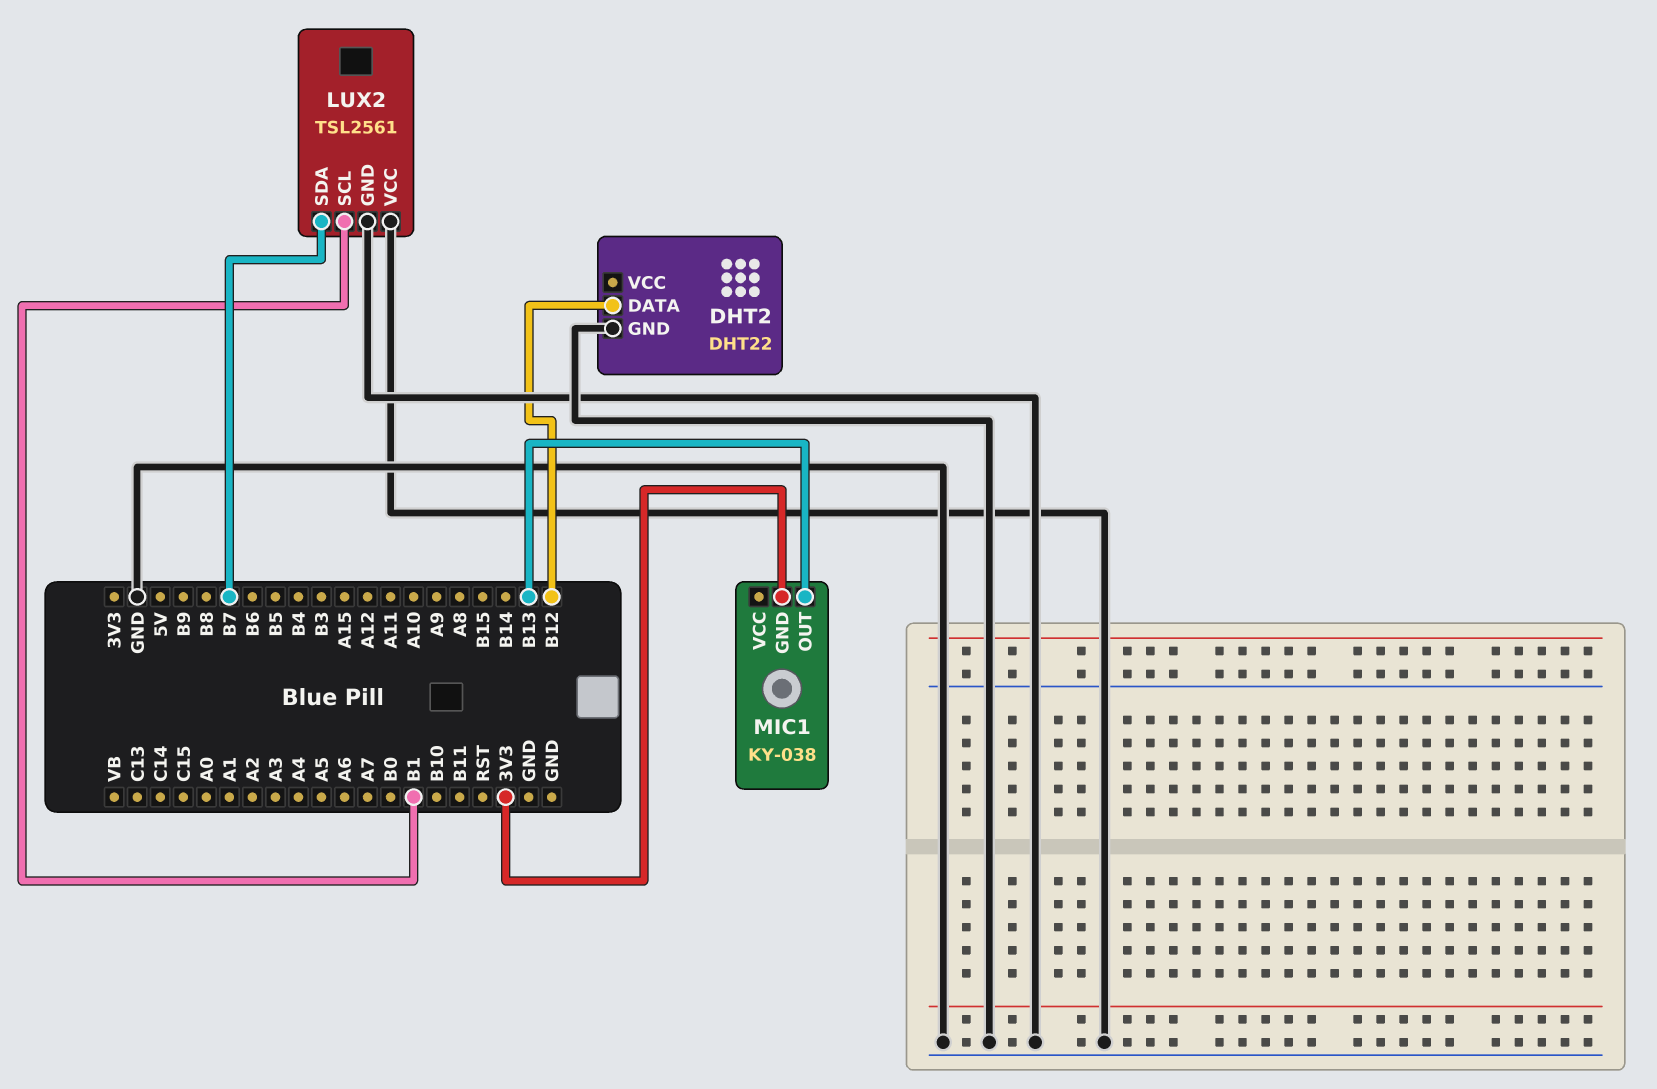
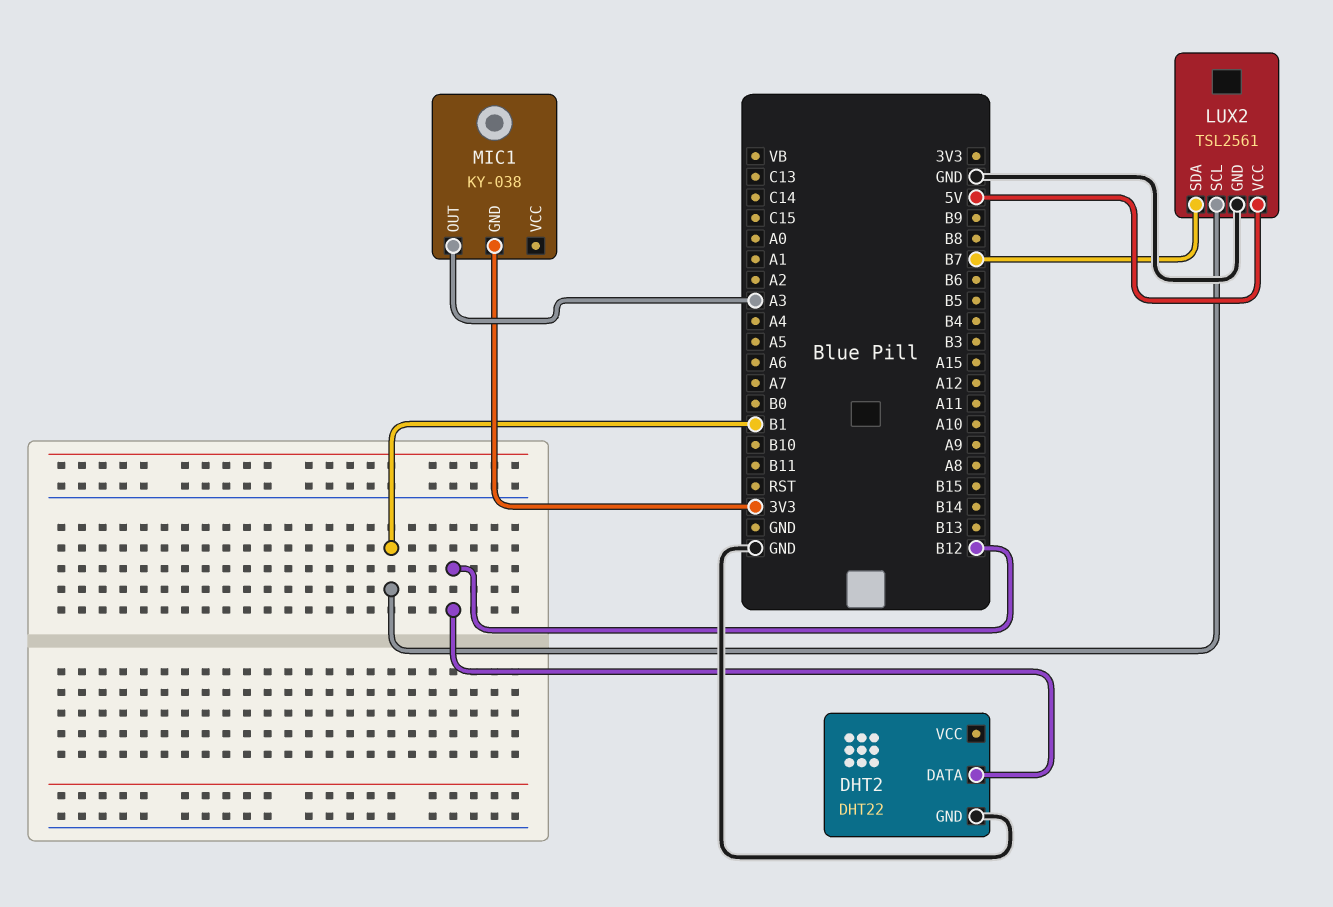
LUX2 pin VCC: GND -> 5V
MIC1 pin OUT: B13 -> A3

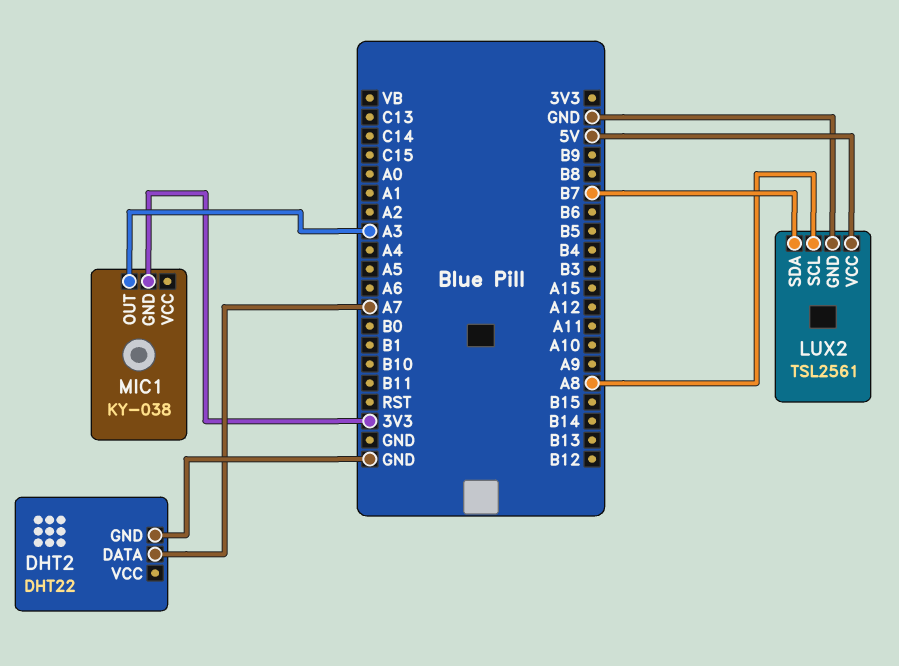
DHT2 pin DATA: B12 -> A7
LUX2 pin SCL: B1 -> A8

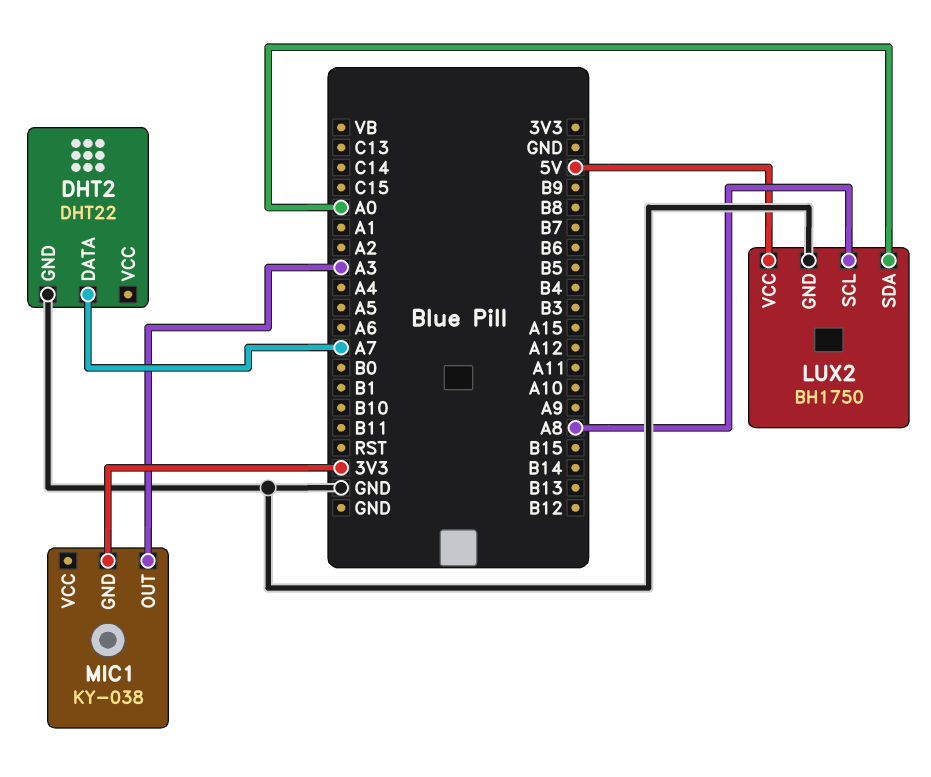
LUX2: TSL2561 -> BH1750
LUX2 pin SDA: B7 -> A0

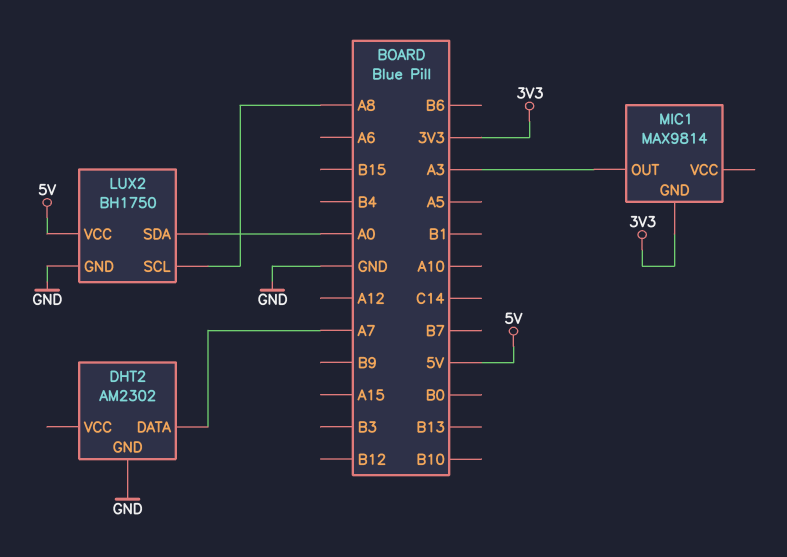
DHT2: DHT22 -> AM2302
MIC1: KY-038 -> MAX9814

